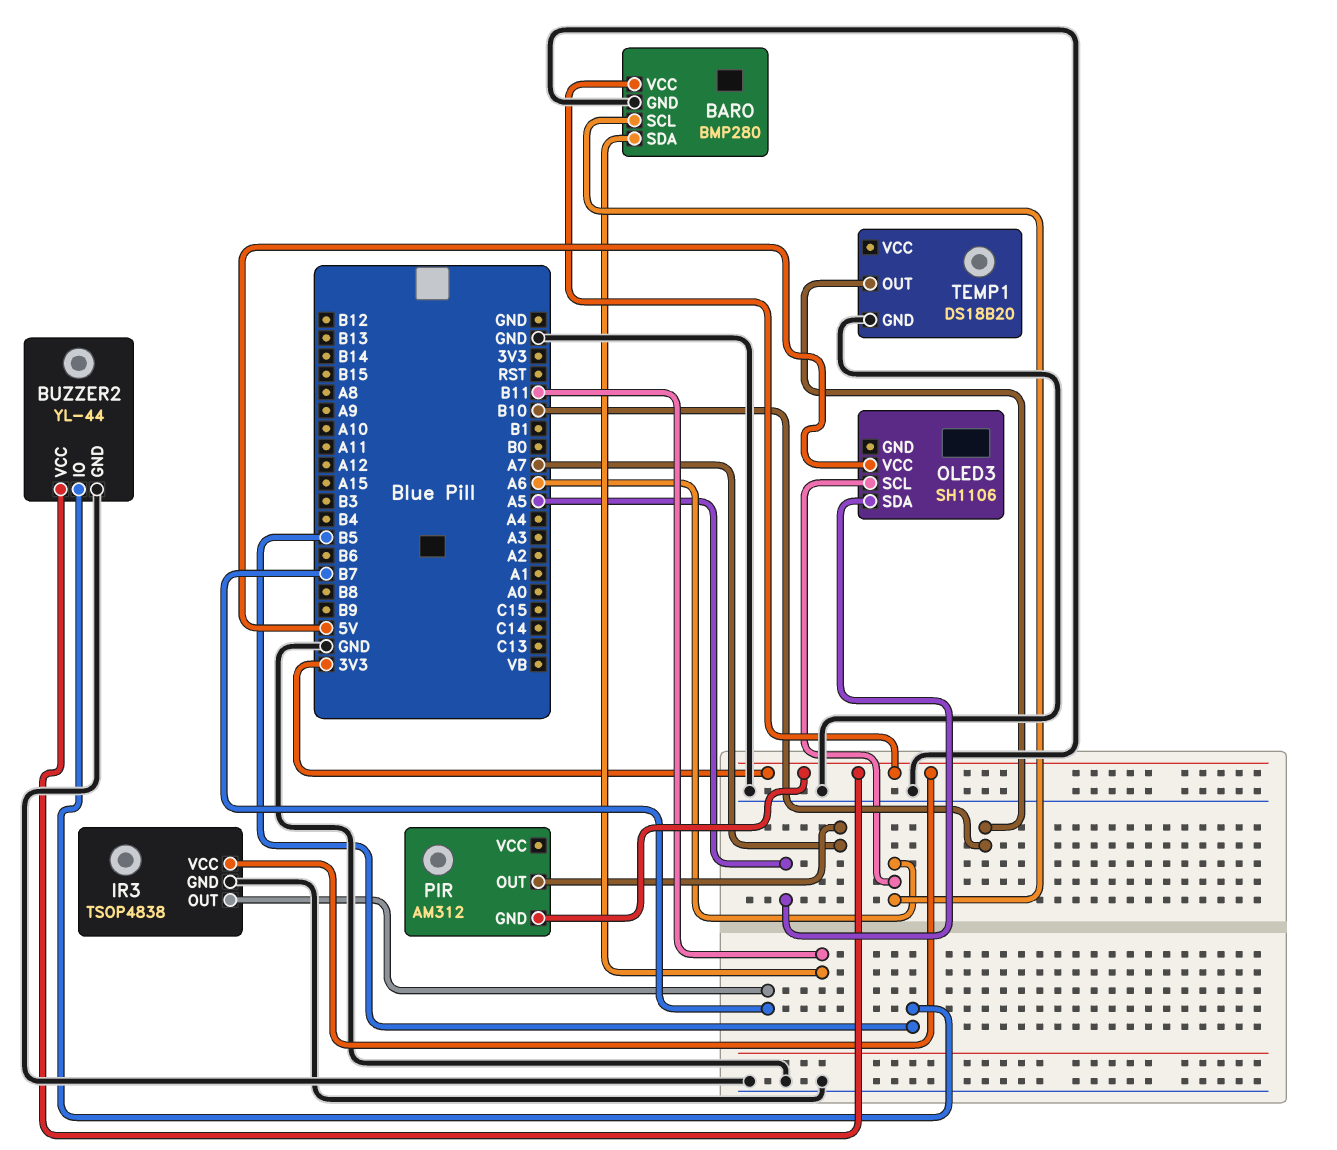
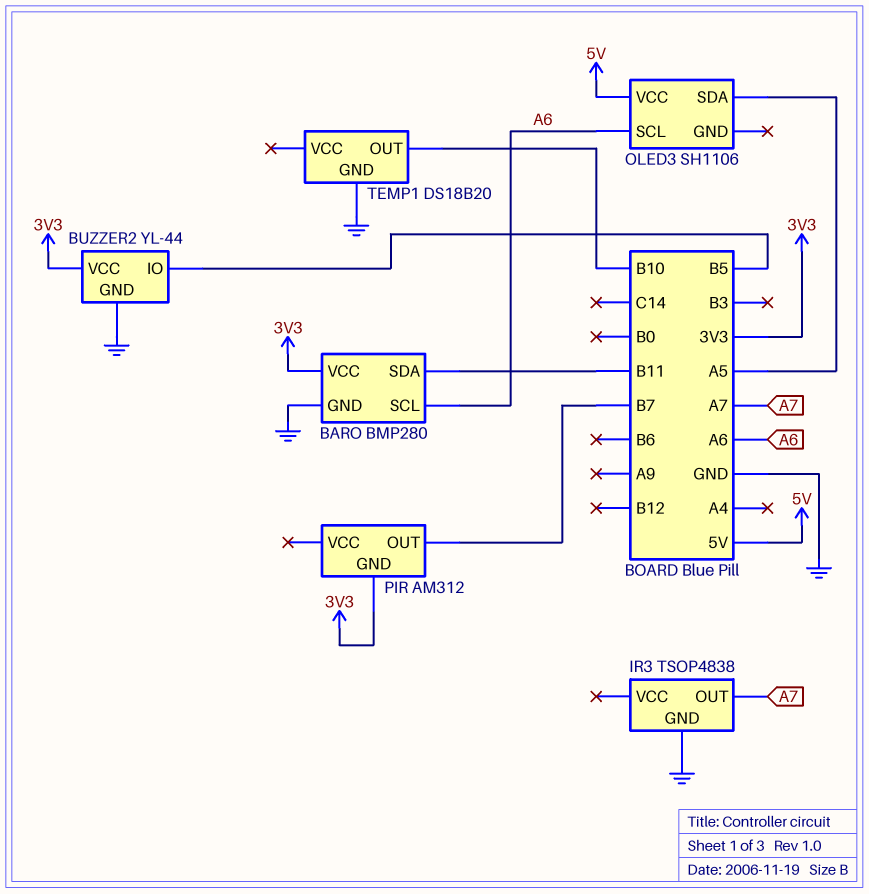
IR3 pin OUT: B7 -> A7
IR3 pin VCC: 3V3 -> none
PIR pin OUT: A7 -> B7

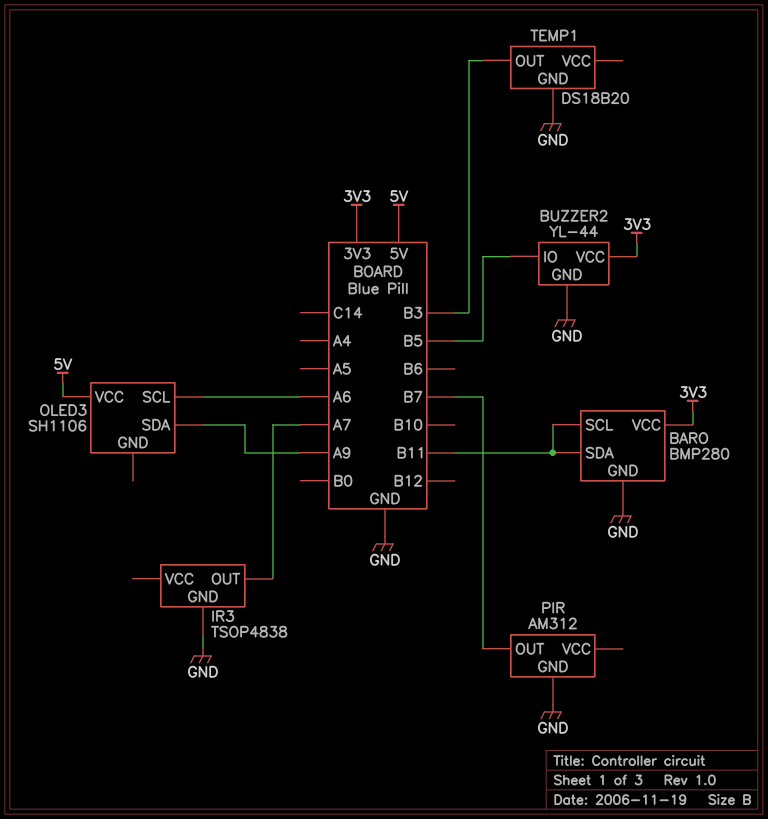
BARO pin SCL: A6 -> B11
OLED3 pin SDA: A5 -> A9
PIR pin GND: 3V3 -> GND
TEMP1 pin OUT: B10 -> B3

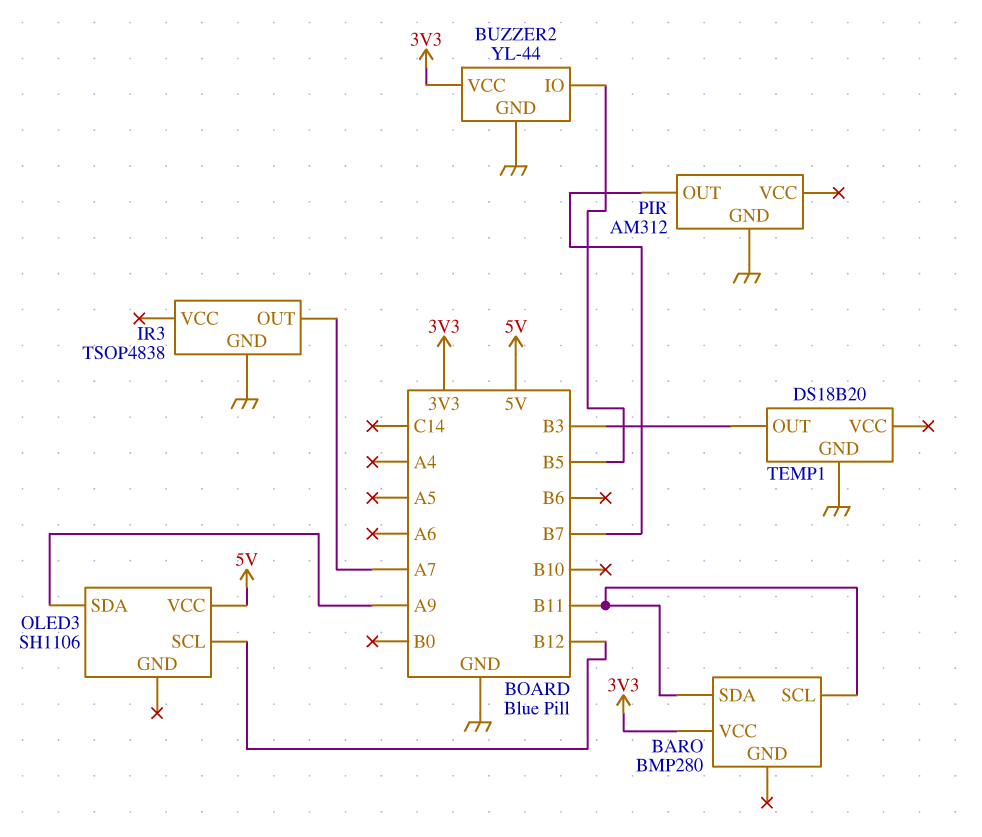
BARO pin GND: GND -> none
OLED3 pin SCL: A6 -> B12

